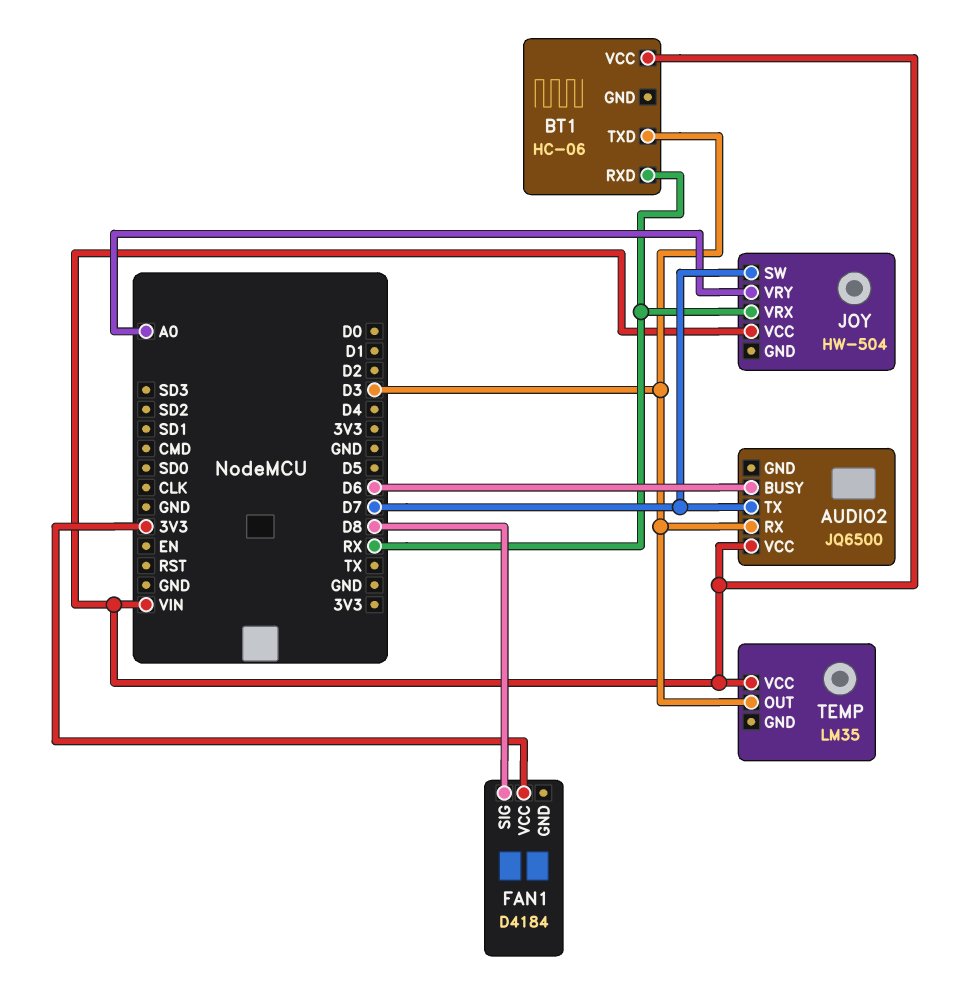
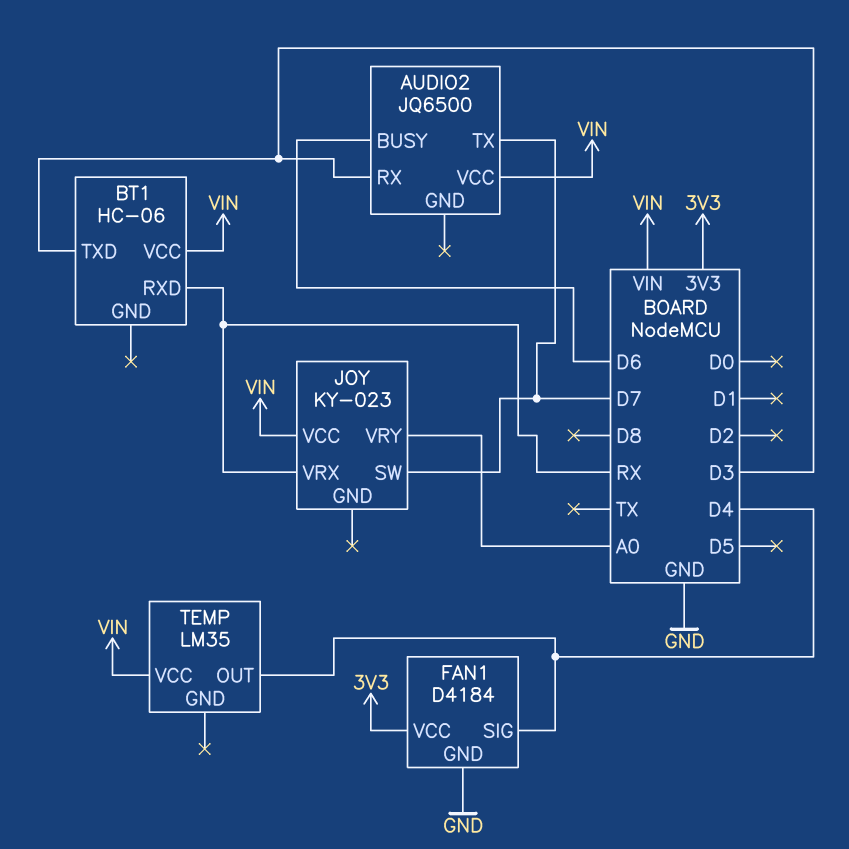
FAN1 pin GND: none -> GND
FAN1 pin SIG: D8 -> D4
JOY: HW-504 -> KY-023
TEMP pin OUT: D3 -> D4

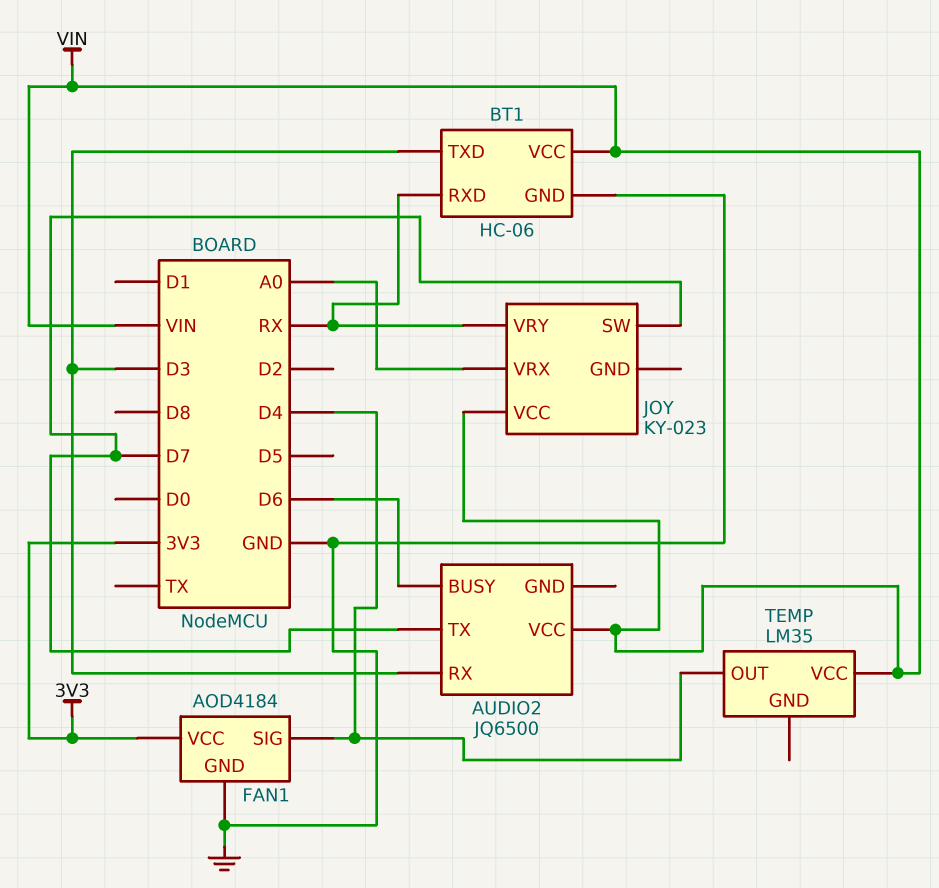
BT1 pin GND: none -> GND
FAN1: D4184 -> AOD4184
JOY pin VRX: RX -> A0
JOY pin VRY: A0 -> RX

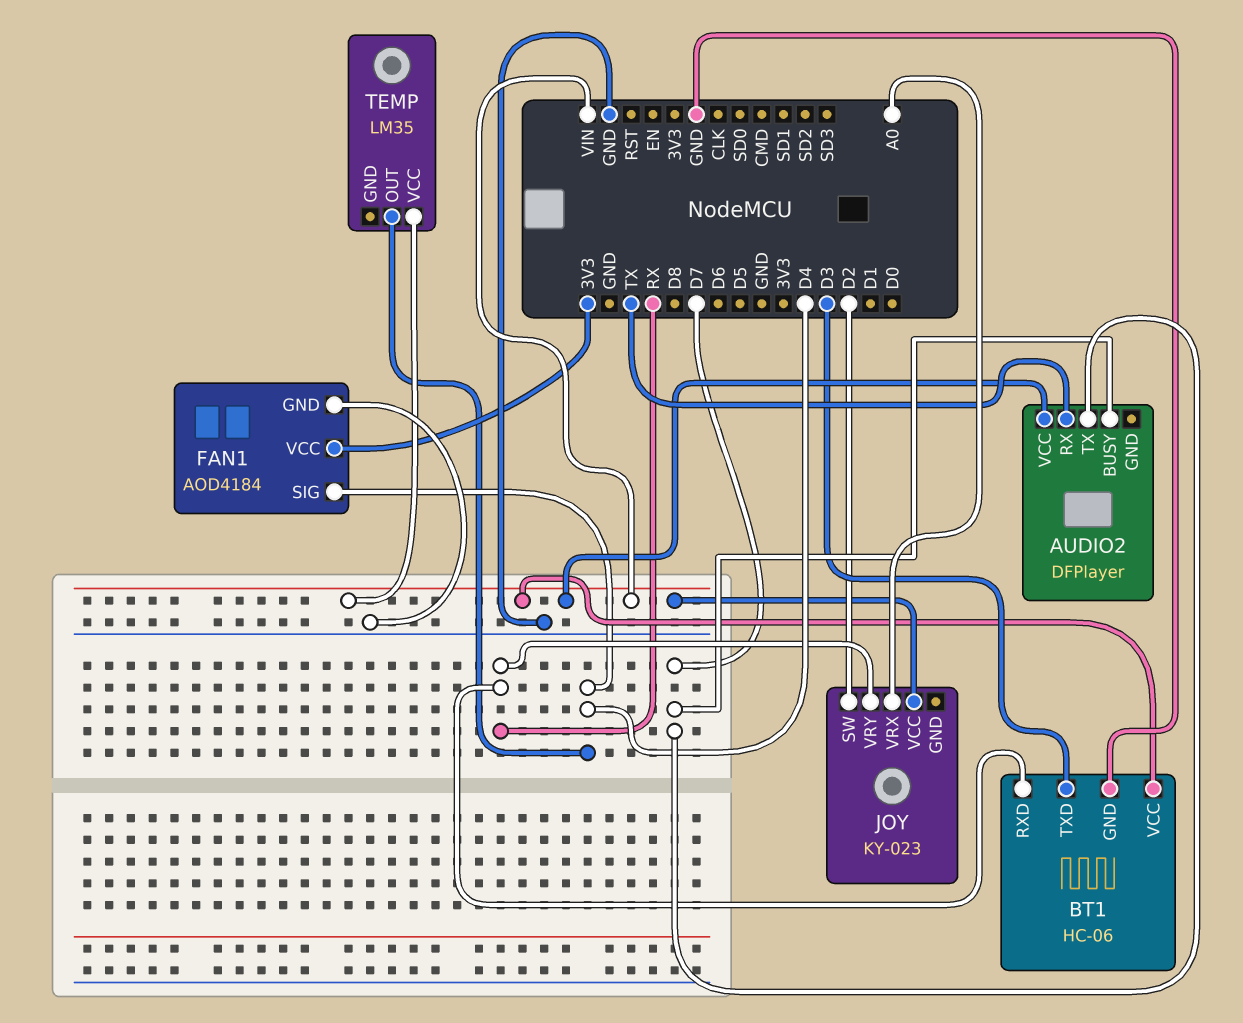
AUDIO2: JQ6500 -> DFPlayer
AUDIO2 pin BUSY: D6 -> D7
AUDIO2 pin RX: D3 -> TX
JOY pin SW: D7 -> D2

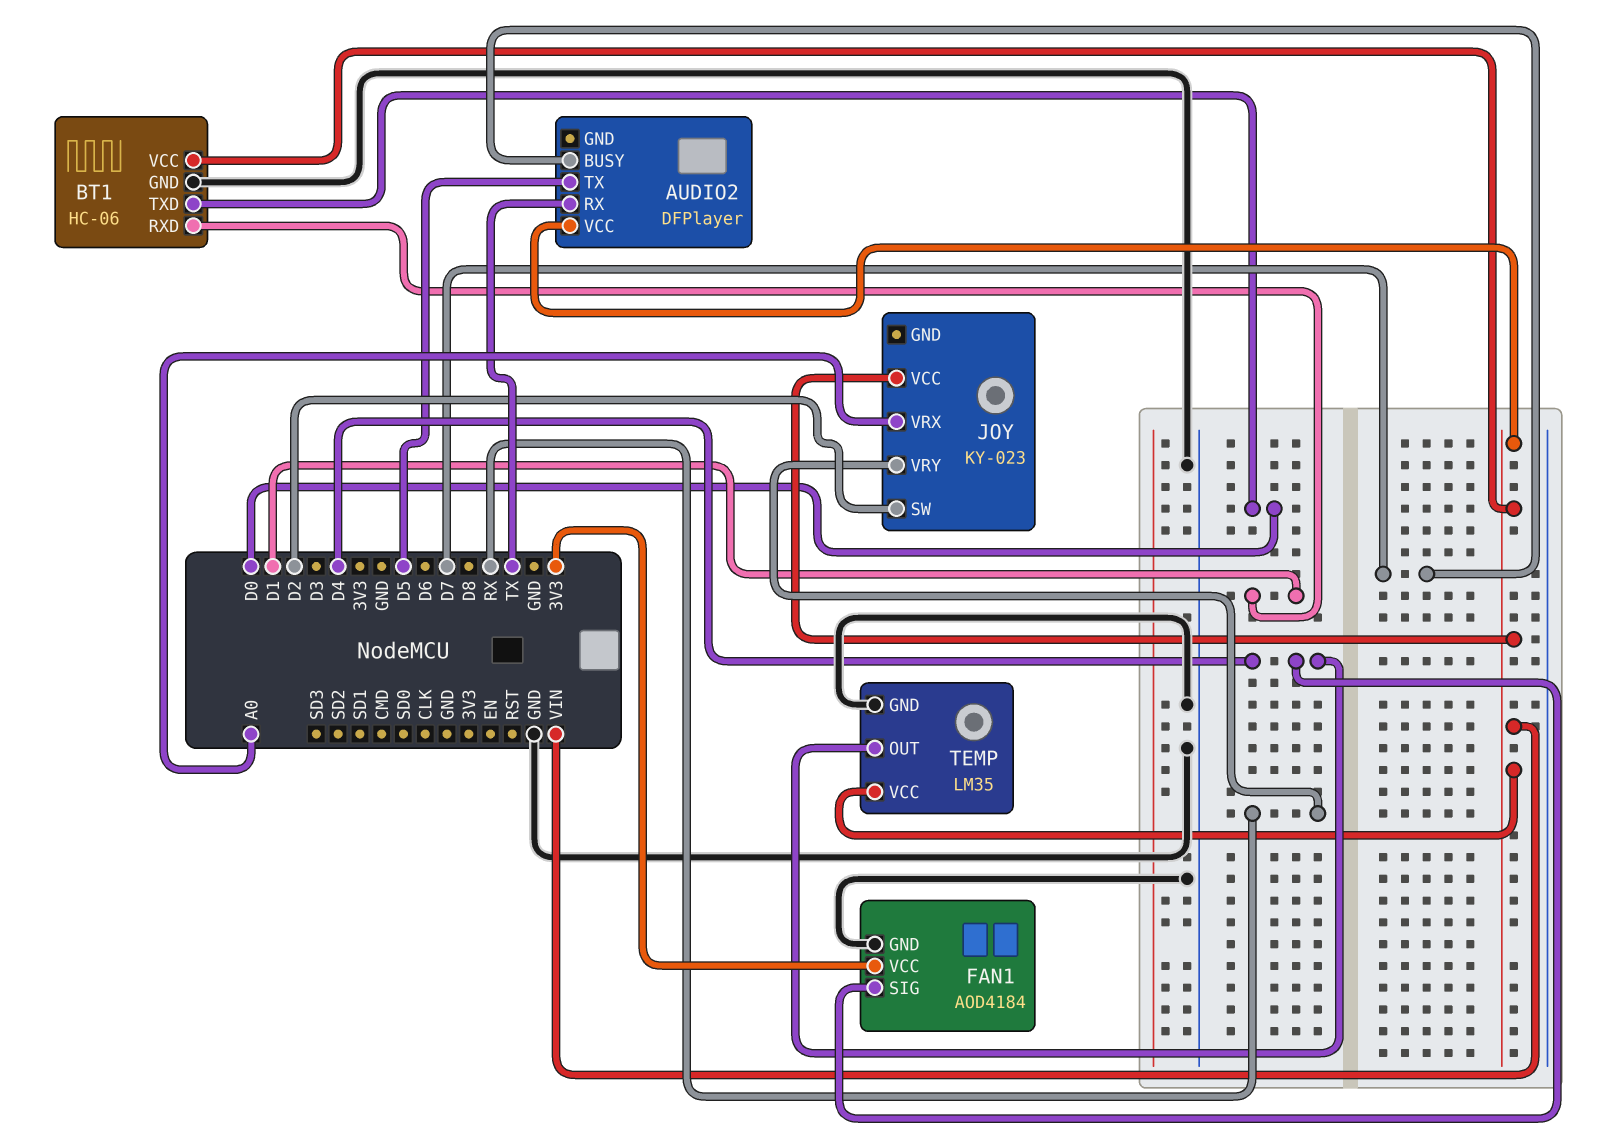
AUDIO2 pin TX: D7 -> D5
BT1 pin RXD: RX -> D1
BT1 pin TXD: D3 -> D0
TEMP pin GND: none -> GND

